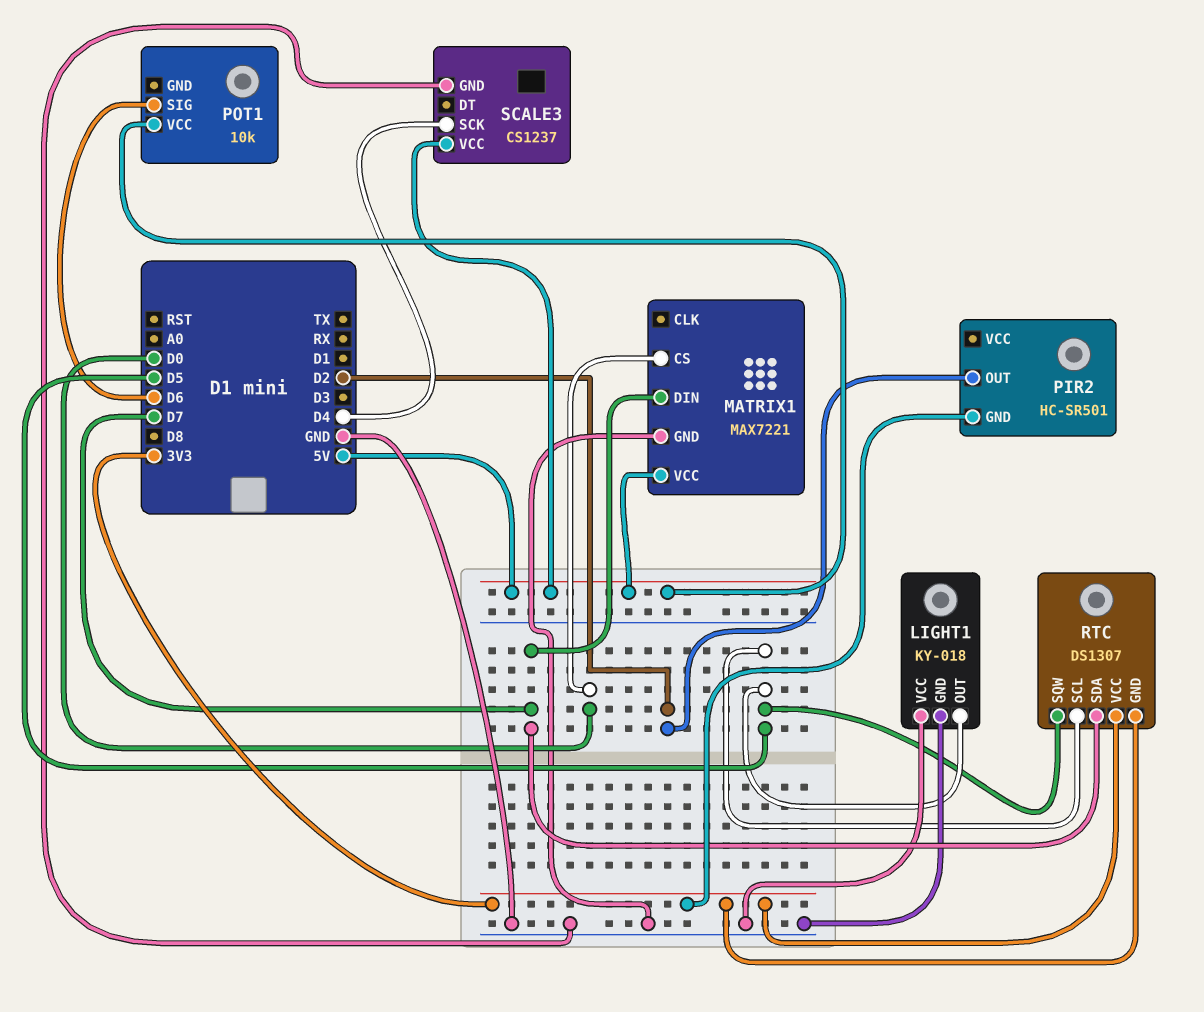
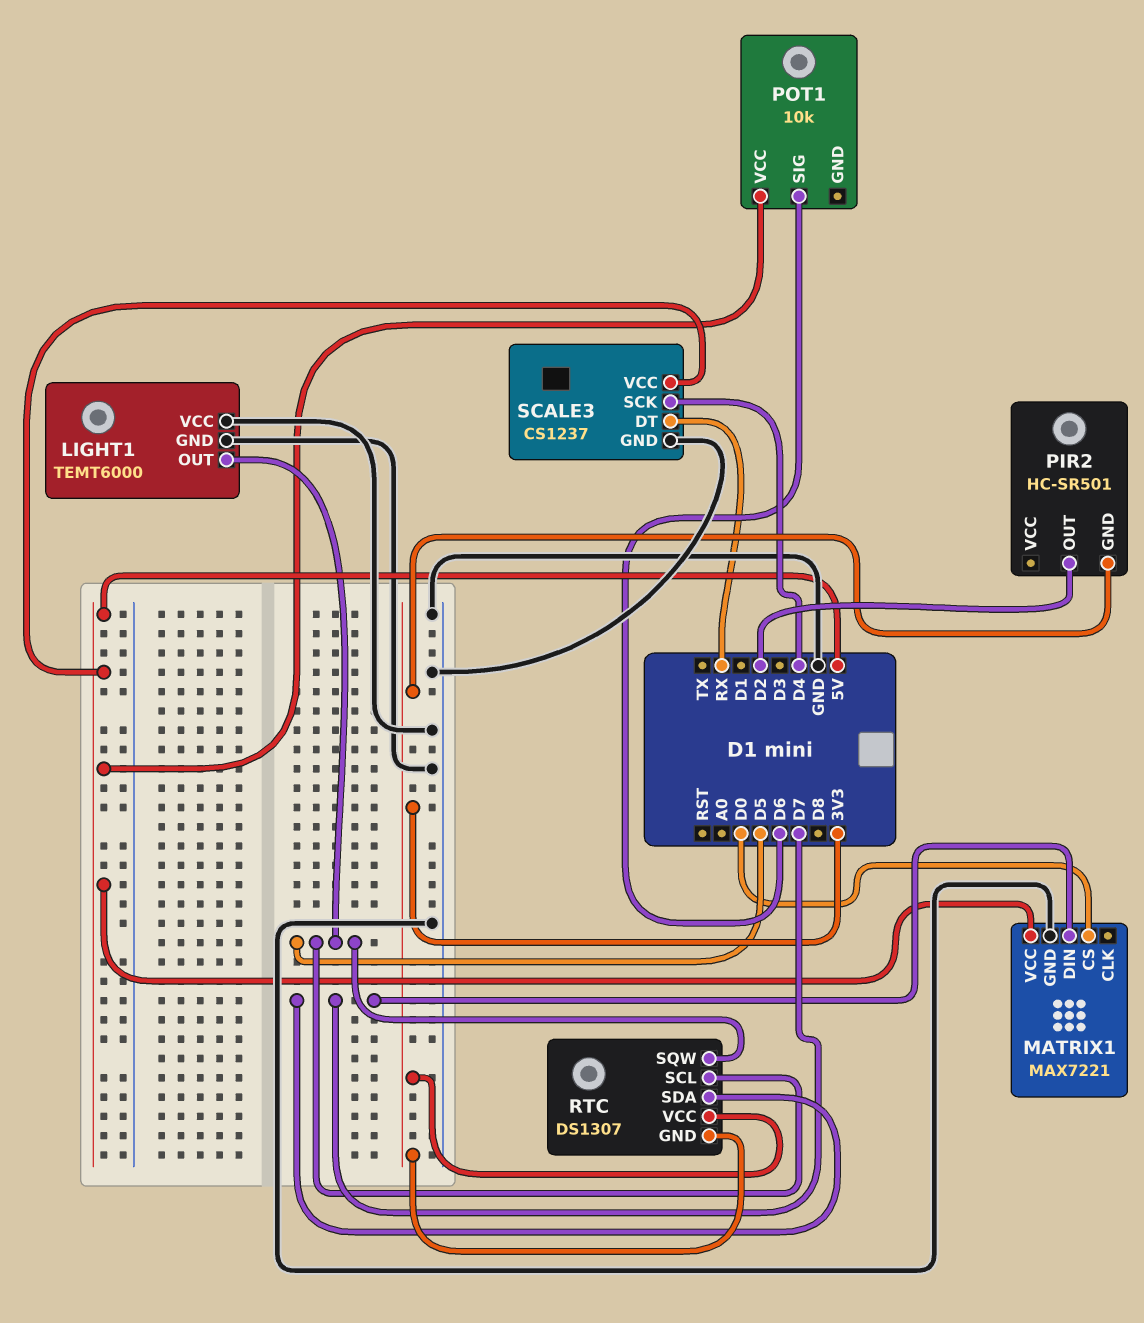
LIGHT1: KY-018 -> TEMT6000
SCALE3 pin DT: none -> RX

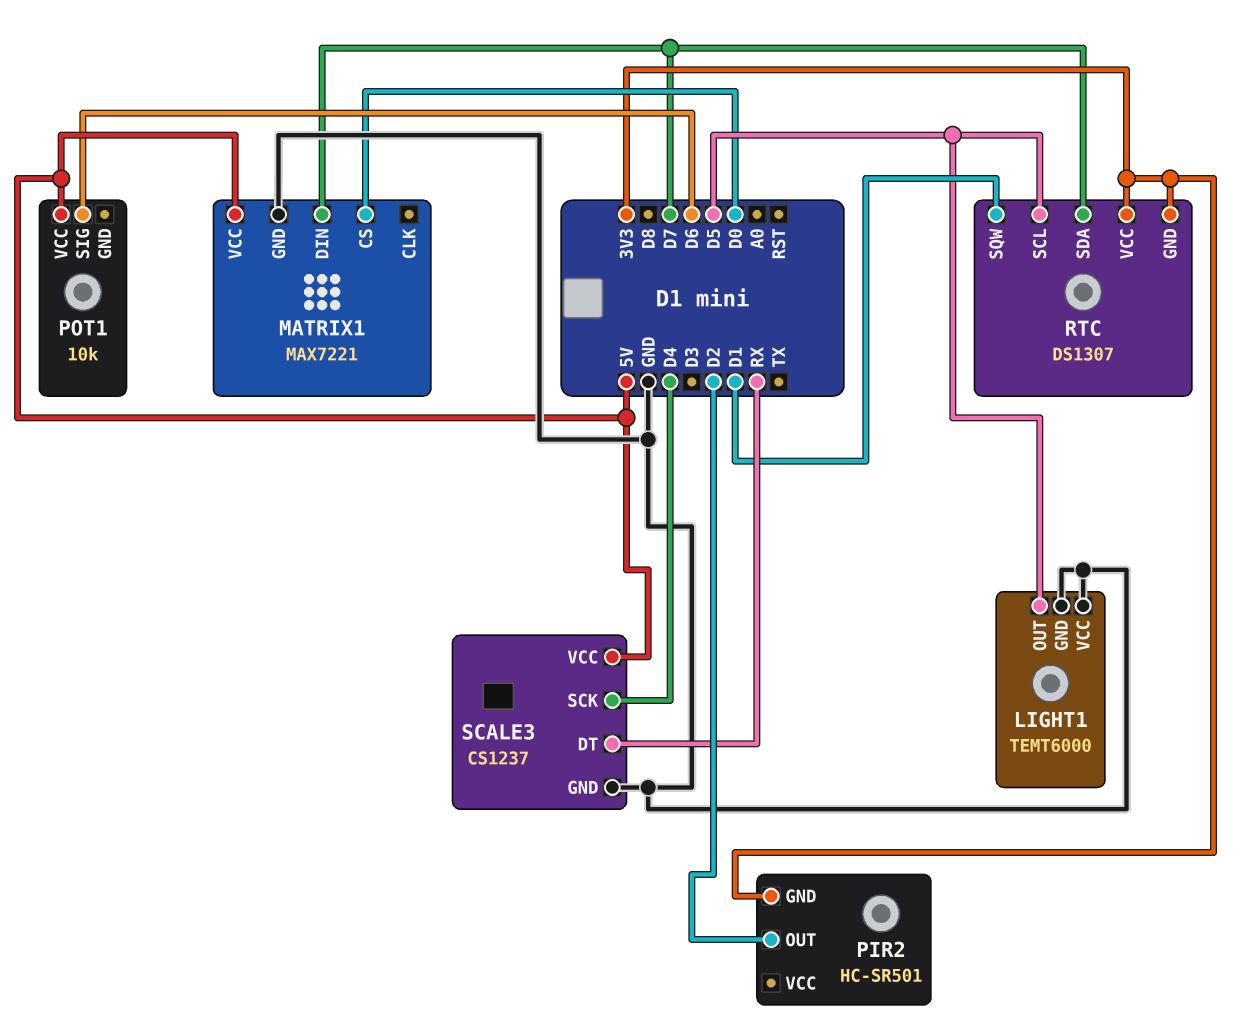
RTC pin SQW: D5 -> D1

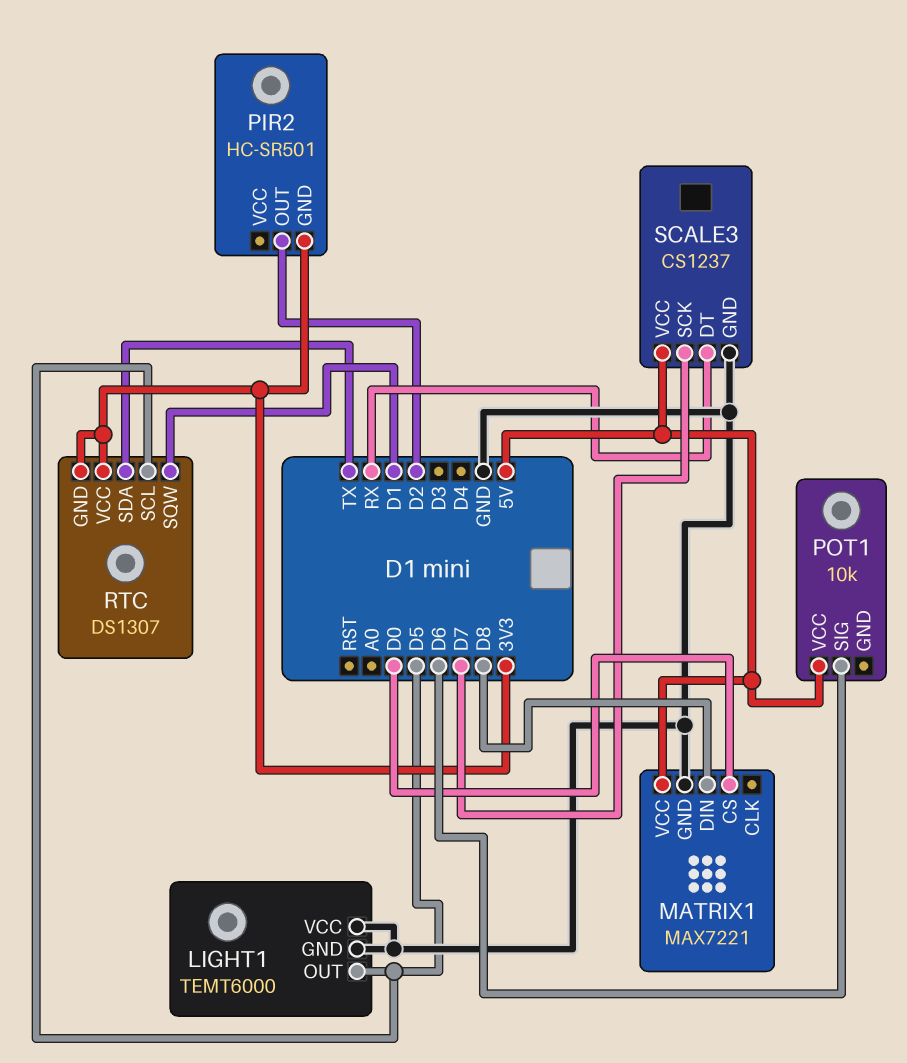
MATRIX1 pin DIN: D7 -> D8
RTC pin SDA: D7 -> TX
SCALE3 pin SCK: D4 -> D7

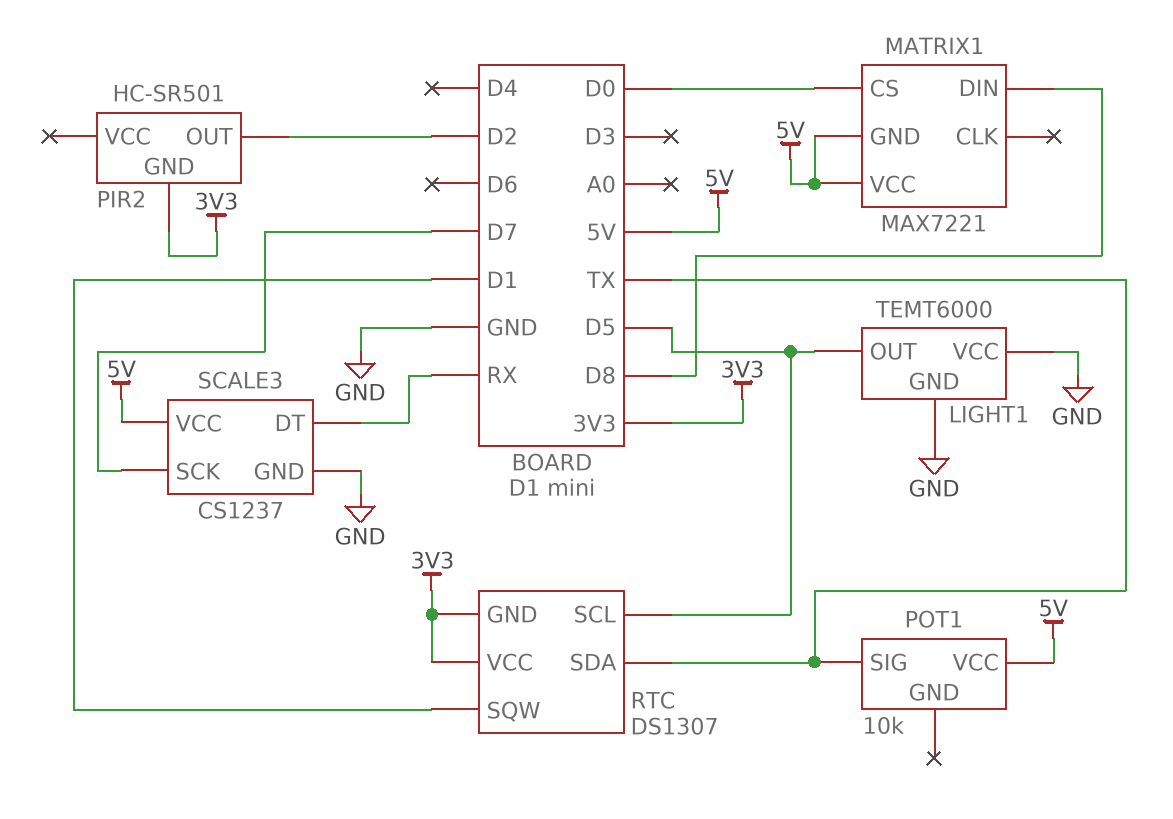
MATRIX1 pin GND: GND -> 5V
POT1 pin SIG: D6 -> TX

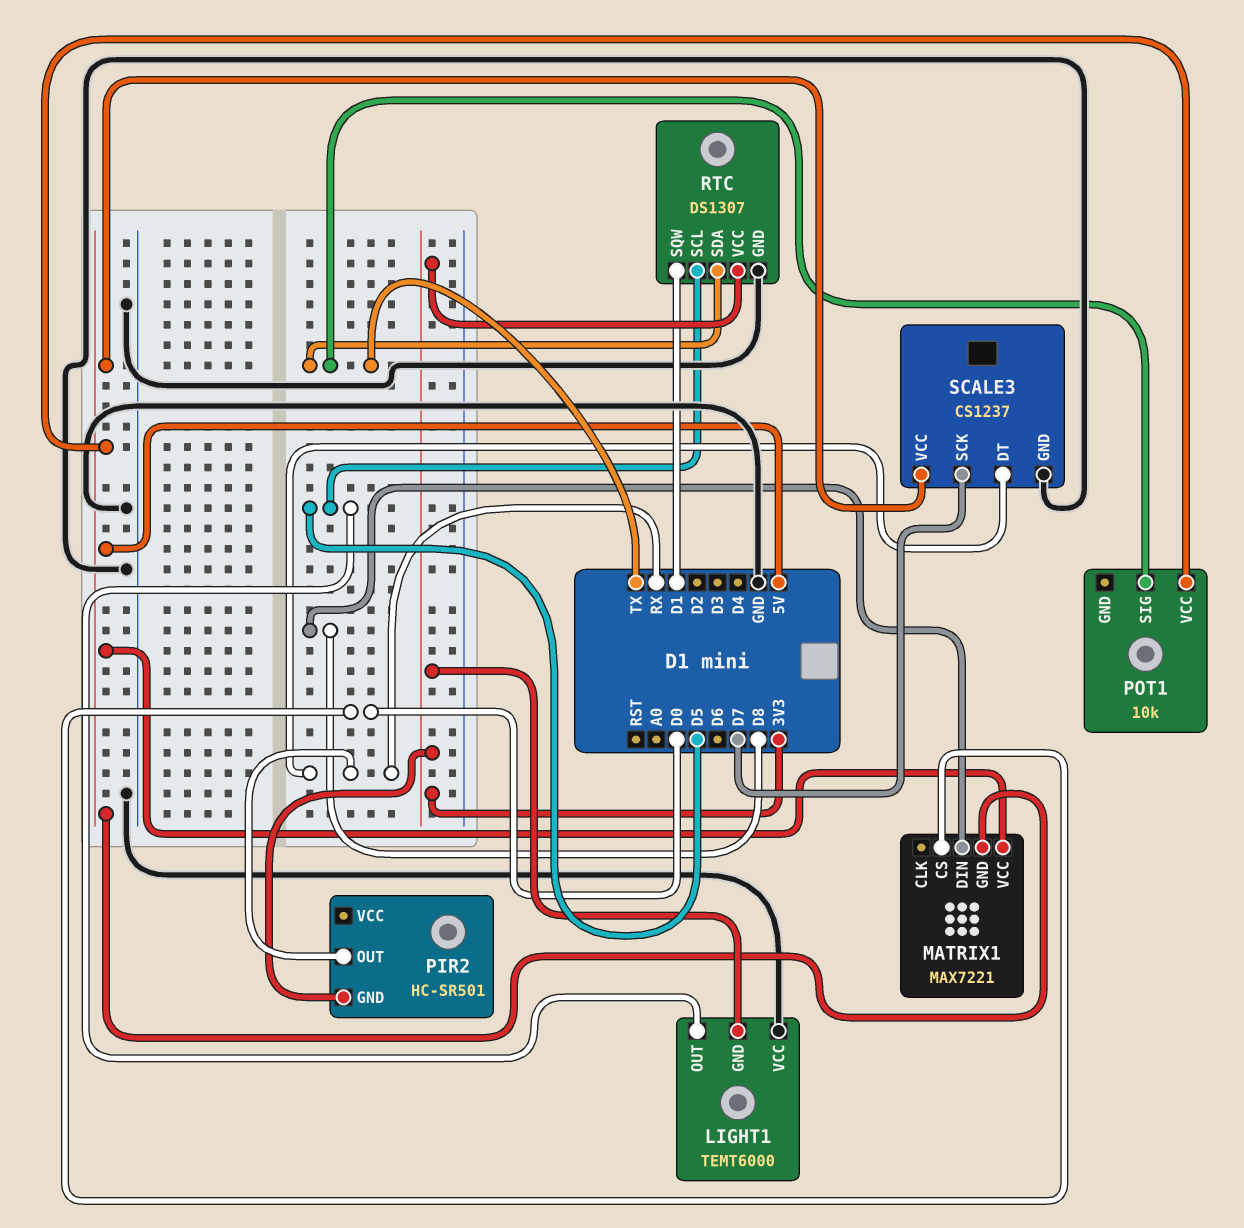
LIGHT1 pin GND: GND -> 3V3
PIR2 pin OUT: D2 -> RX
RTC pin GND: 3V3 -> GND

